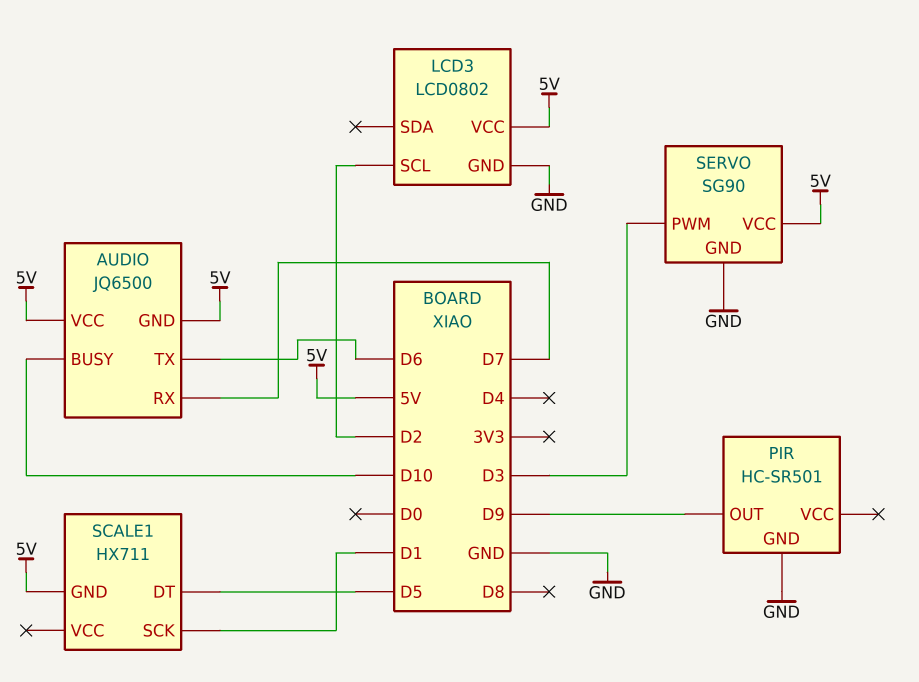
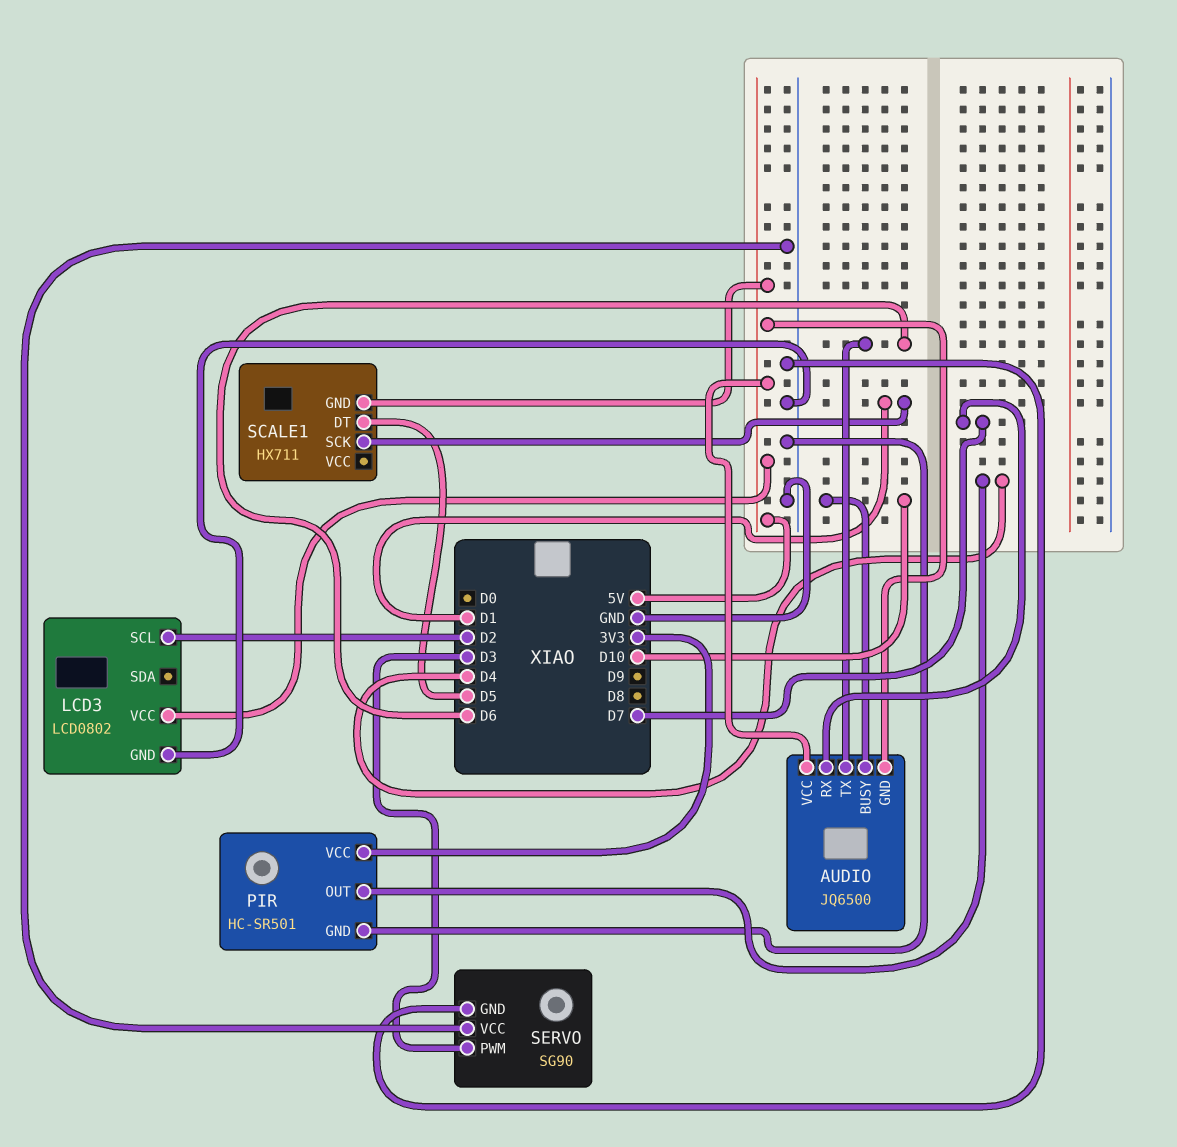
PIR pin OUT: D9 -> D4
PIR pin VCC: none -> 3V3
SERVO pin VCC: 5V -> GND

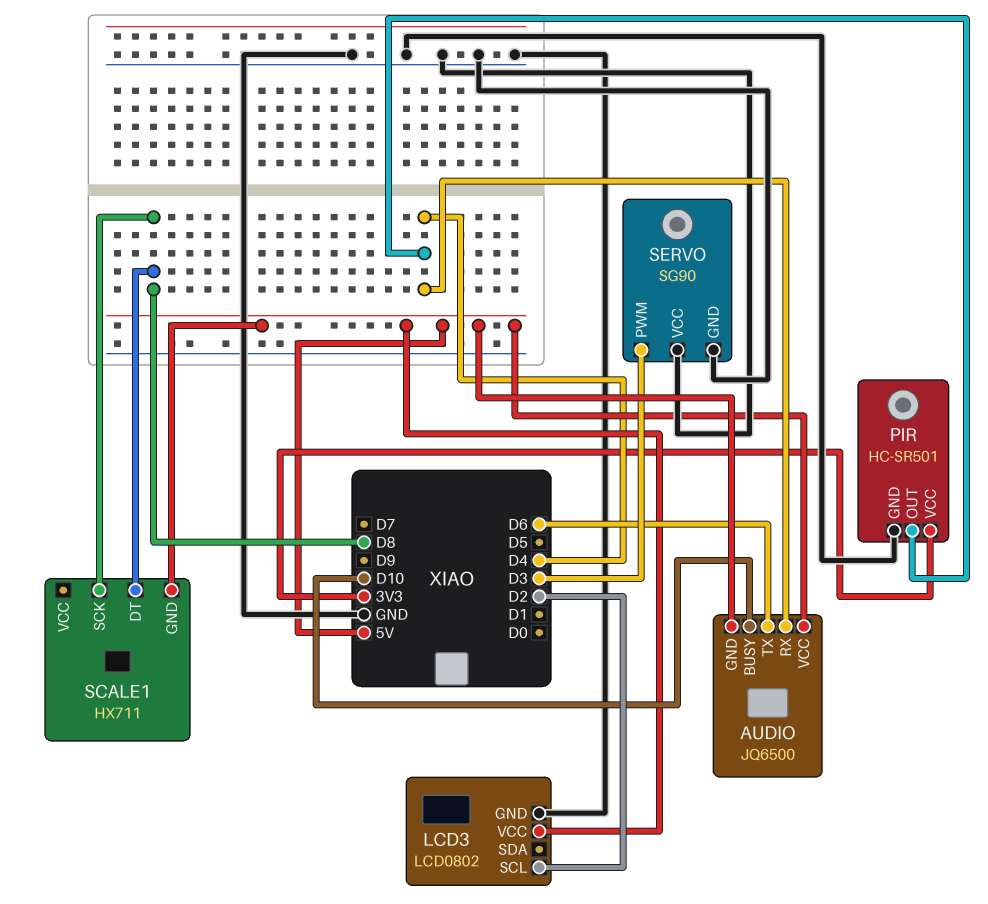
AUDIO pin RX: D7 -> D4
SCALE1 pin DT: D5 -> D8
SCALE1 pin SCK: D1 -> D8

